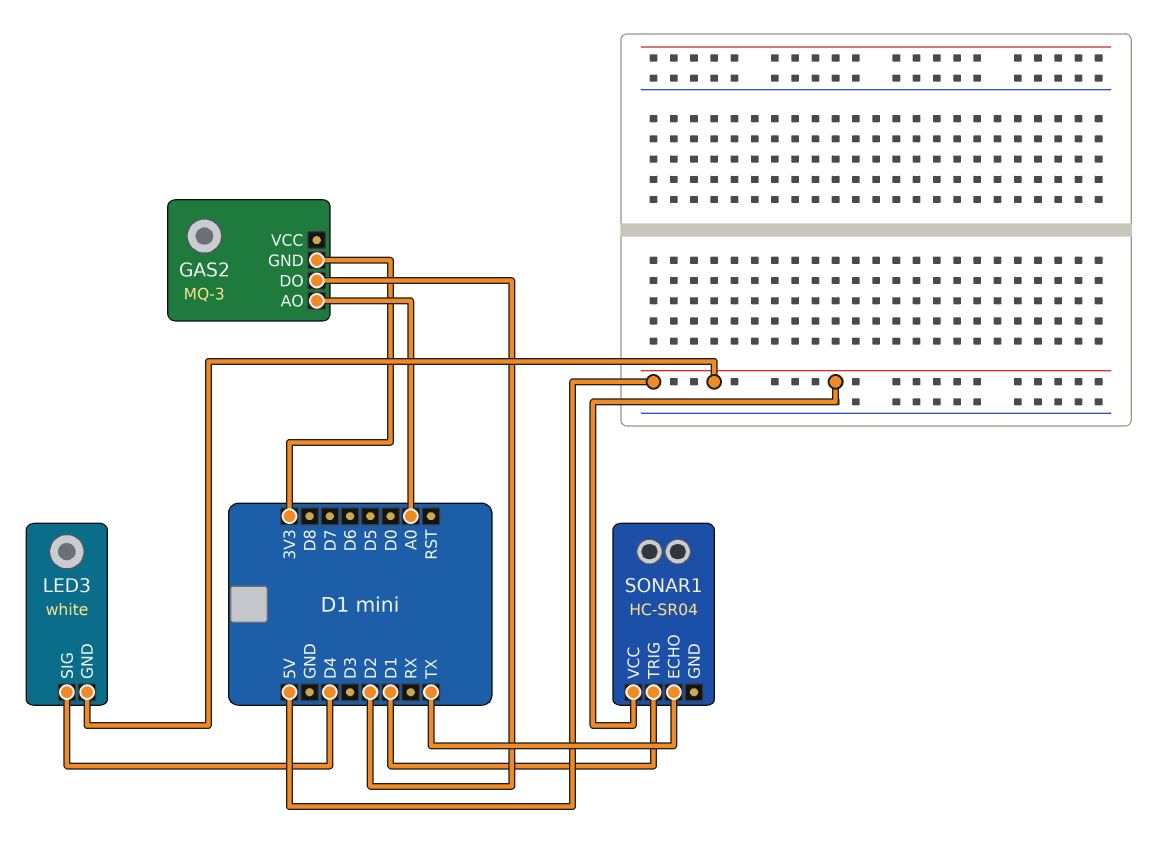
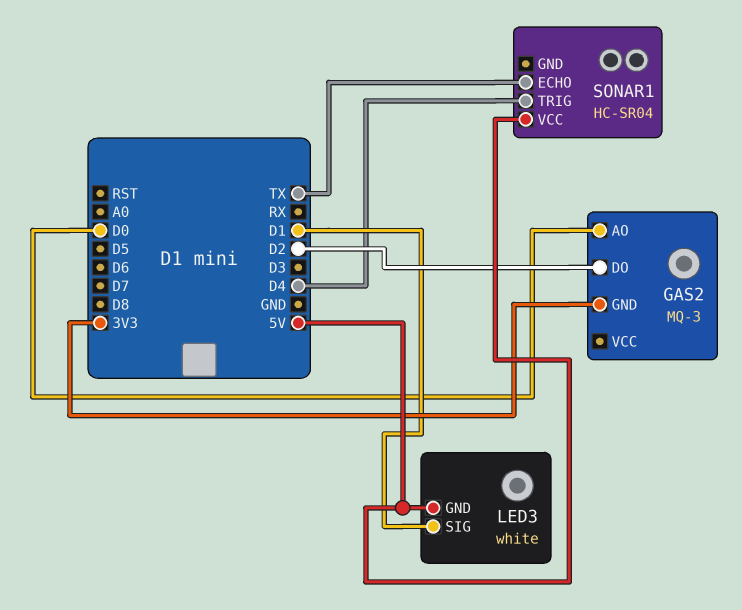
GAS2 pin AO: A0 -> D0
LED3 pin SIG: D4 -> D1
SONAR1 pin TRIG: D1 -> D4

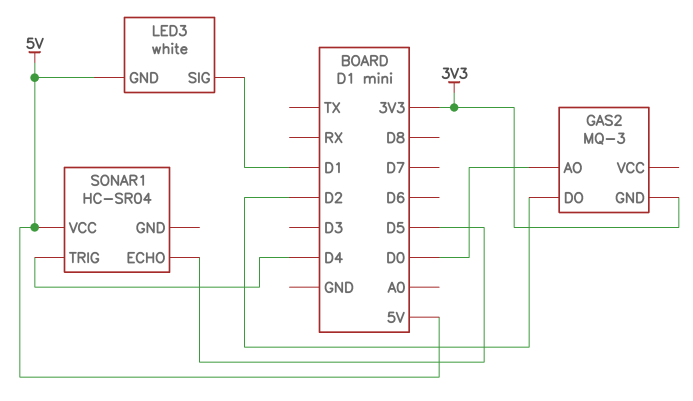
SONAR1 pin ECHO: TX -> D5

